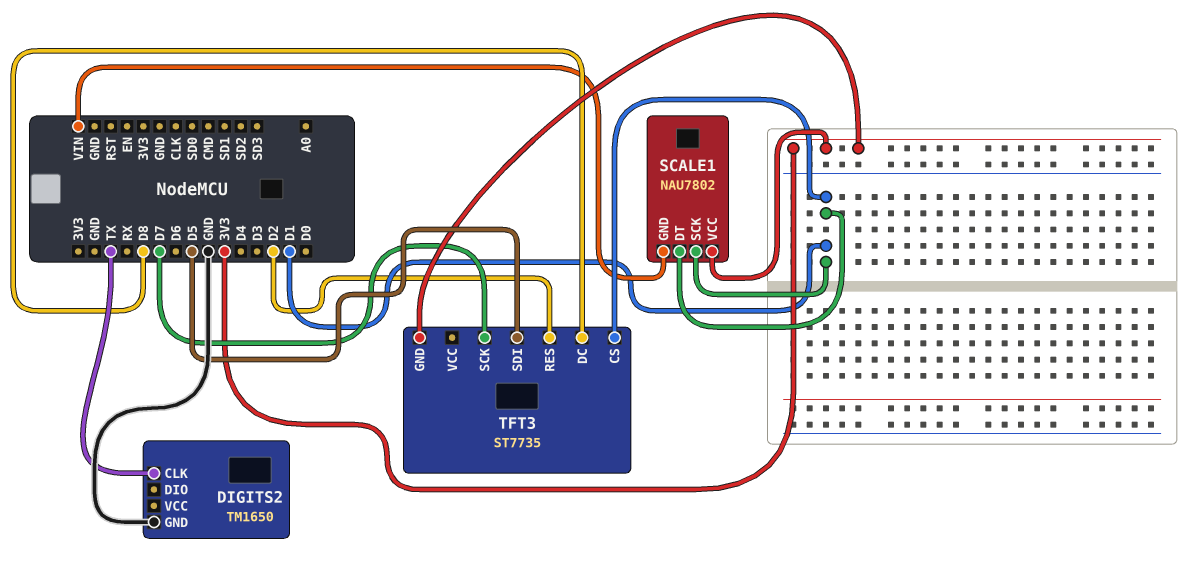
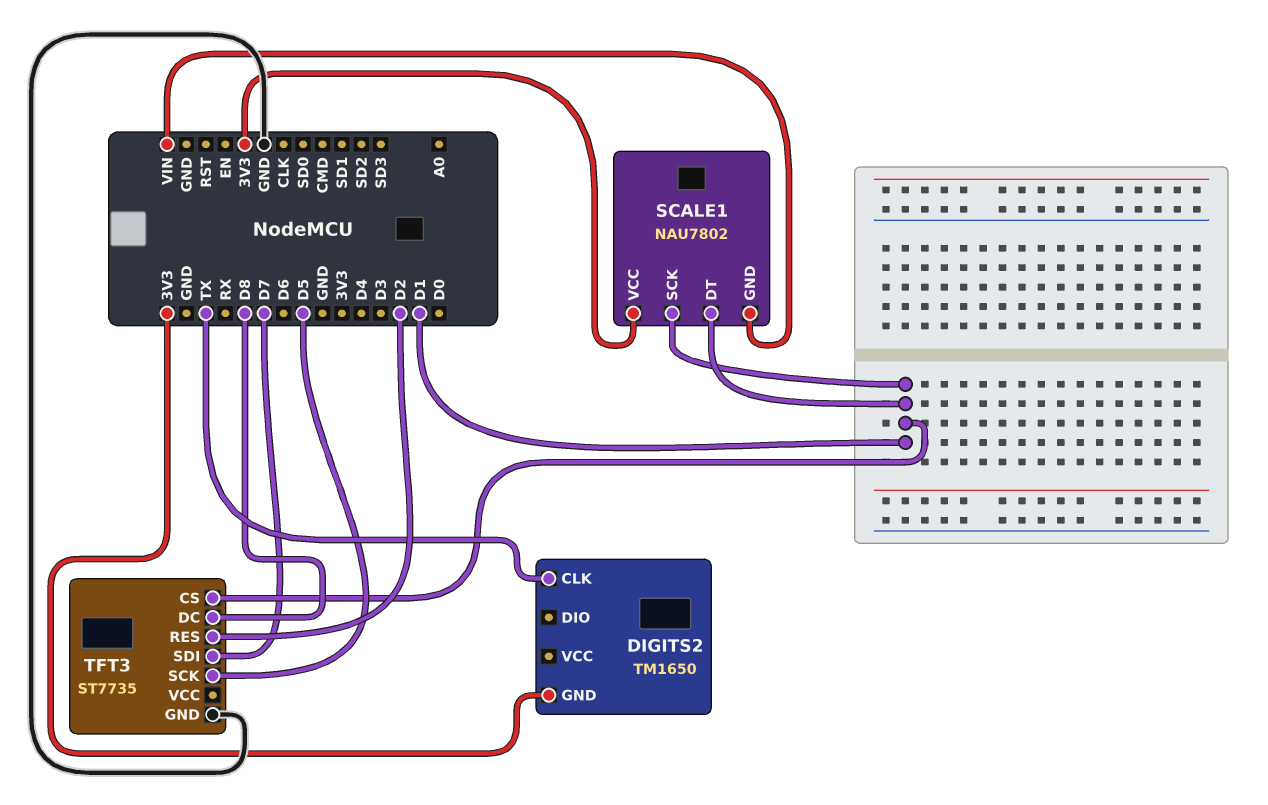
DIGITS2 pin GND: GND -> 3V3
TFT3 pin GND: 3V3 -> GND
TFT3 pin SCK: D7 -> D5
TFT3 pin SDI: D5 -> D7

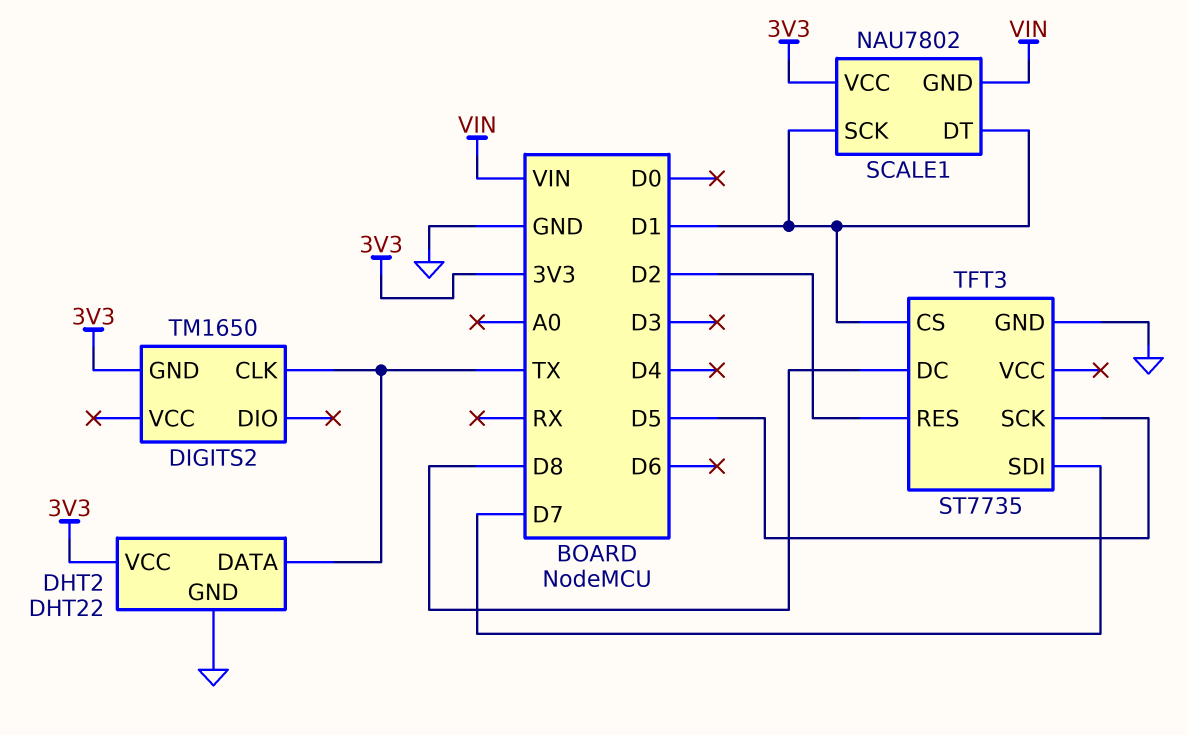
DHT2: none -> DHT22
DHT2 pin DATA: none -> TX
DHT2 pin GND: none -> GND
DHT2 pin VCC: none -> 3V3

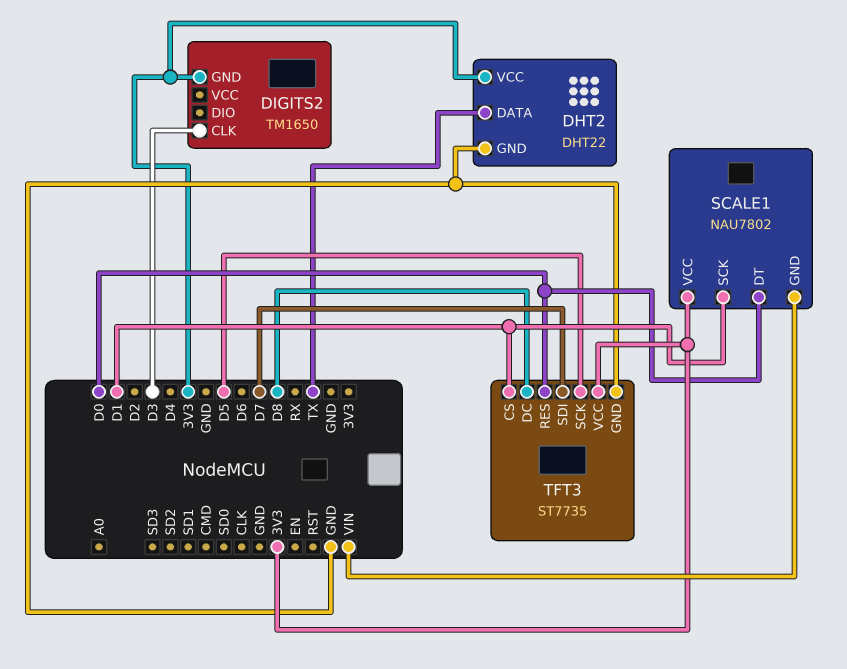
DIGITS2 pin CLK: TX -> D3
SCALE1 pin DT: D1 -> D0
TFT3 pin RES: D2 -> D0
TFT3 pin VCC: none -> 3V3

